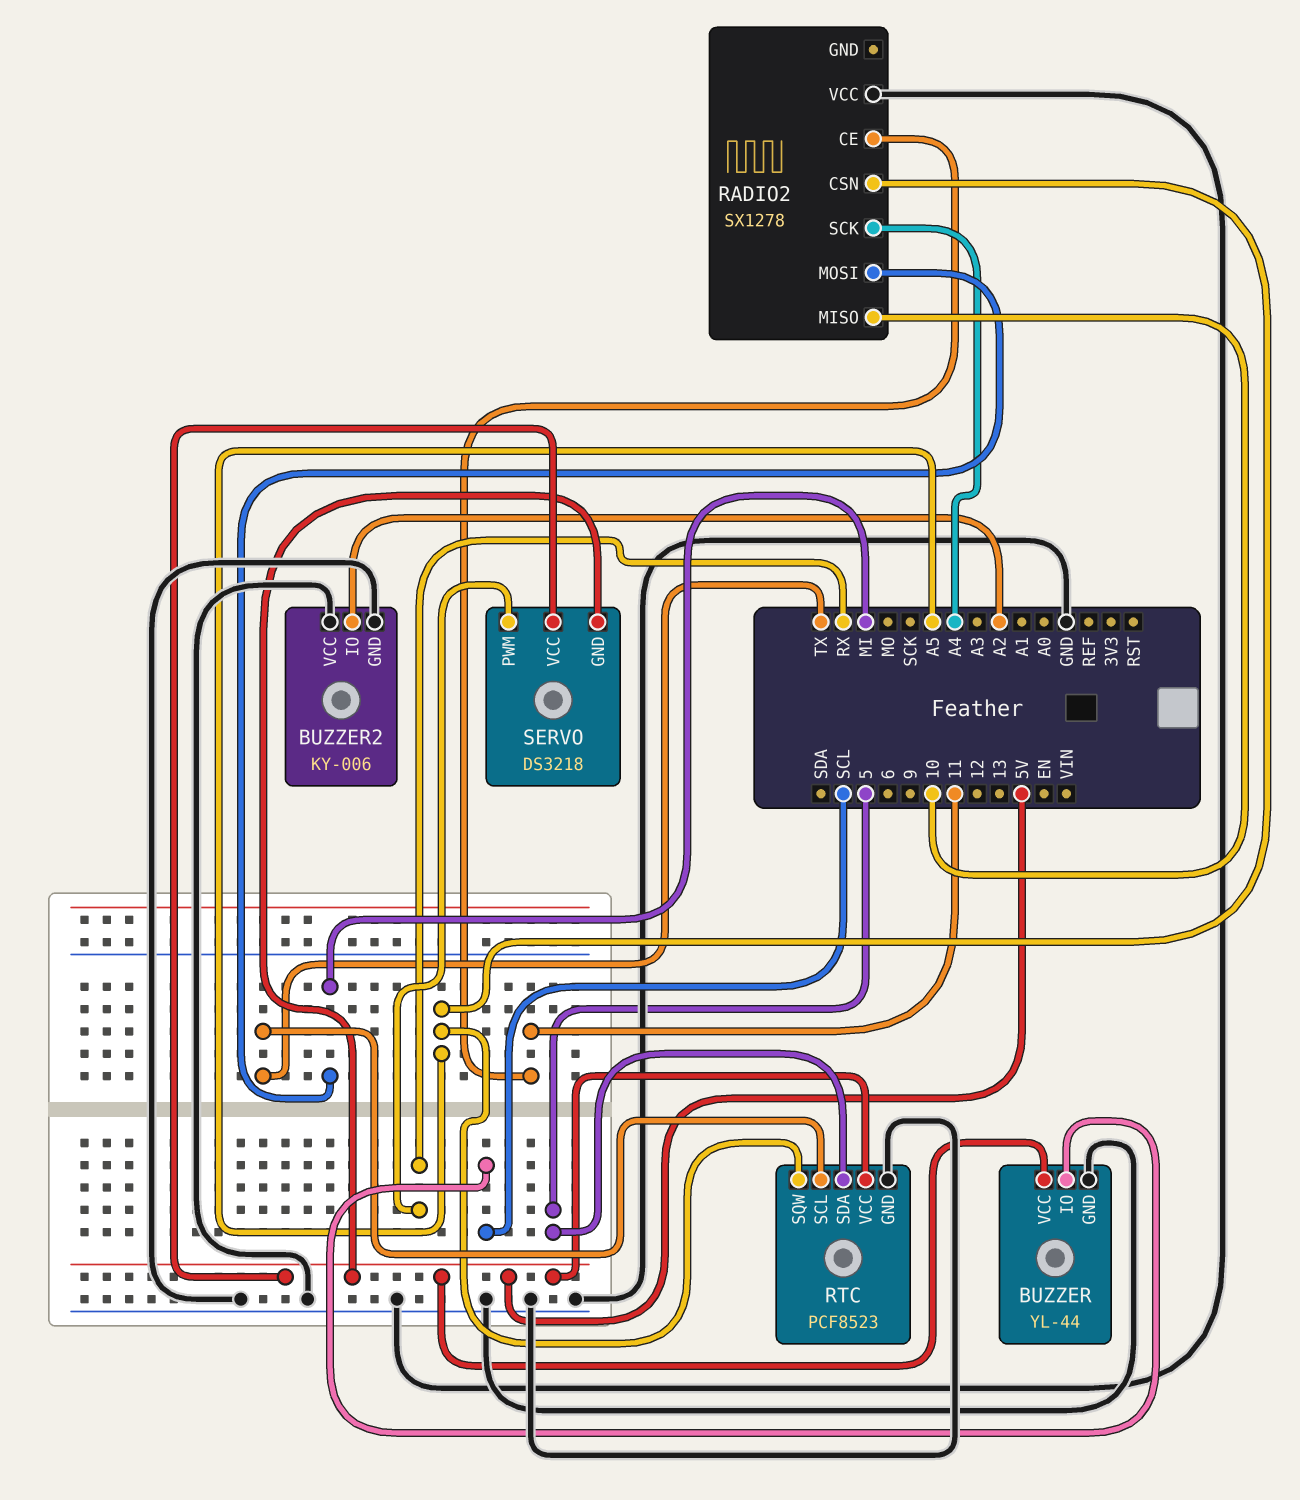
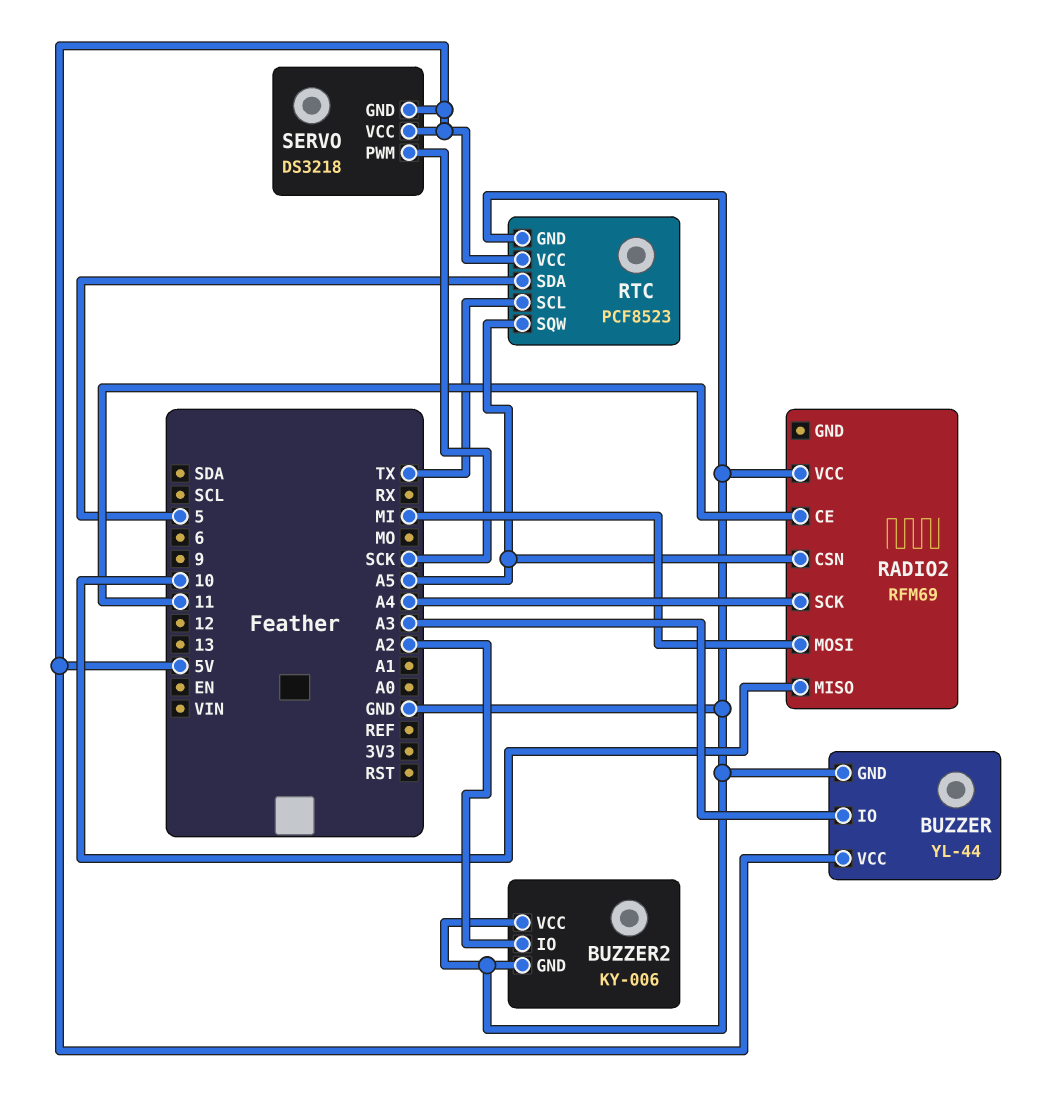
BUZZER pin IO: SCL -> A3
RADIO2: SX1278 -> RFM69
SERVO pin PWM: RX -> SCK

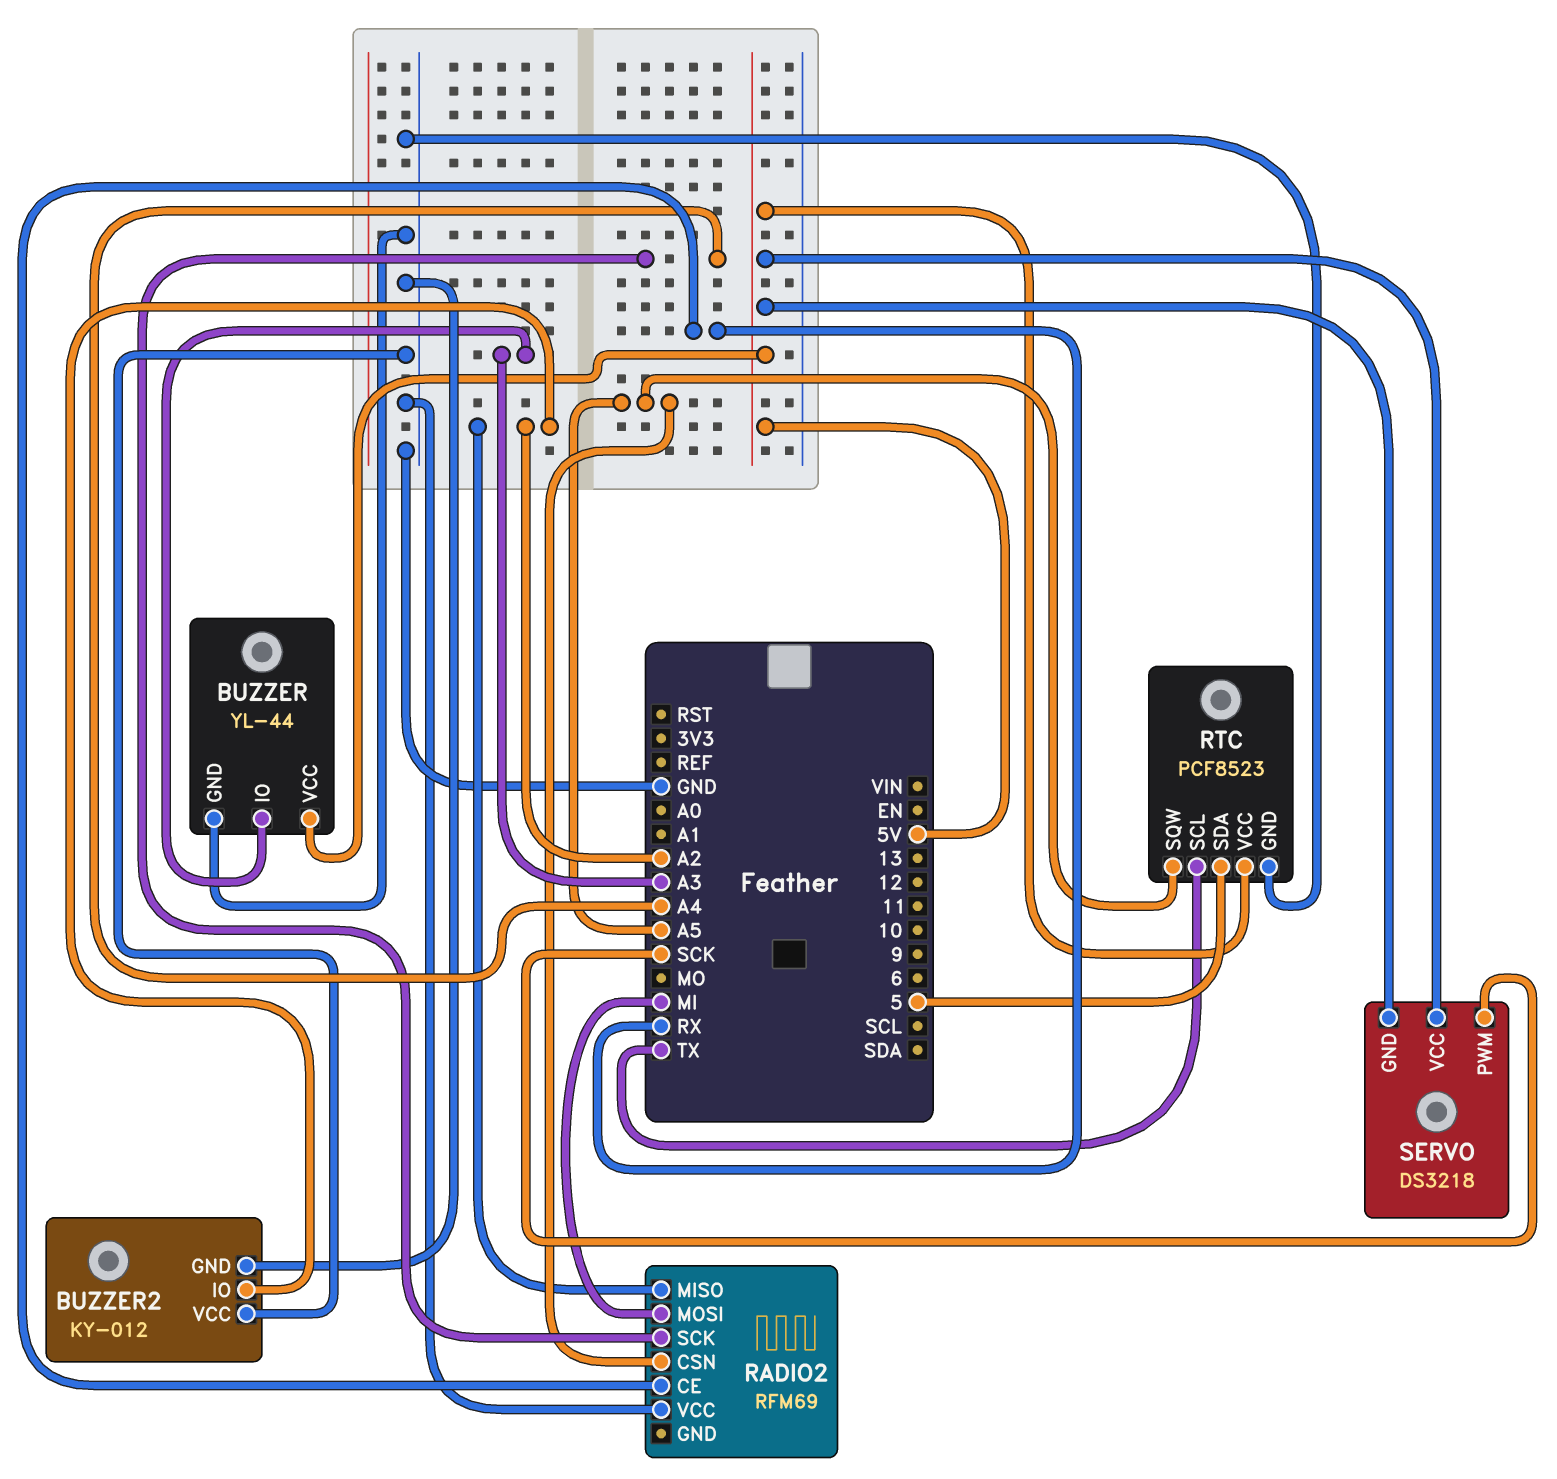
BUZZER2: KY-006 -> KY-012
RADIO2 pin CE: 11 -> RX
RADIO2 pin MISO: 10 -> A2

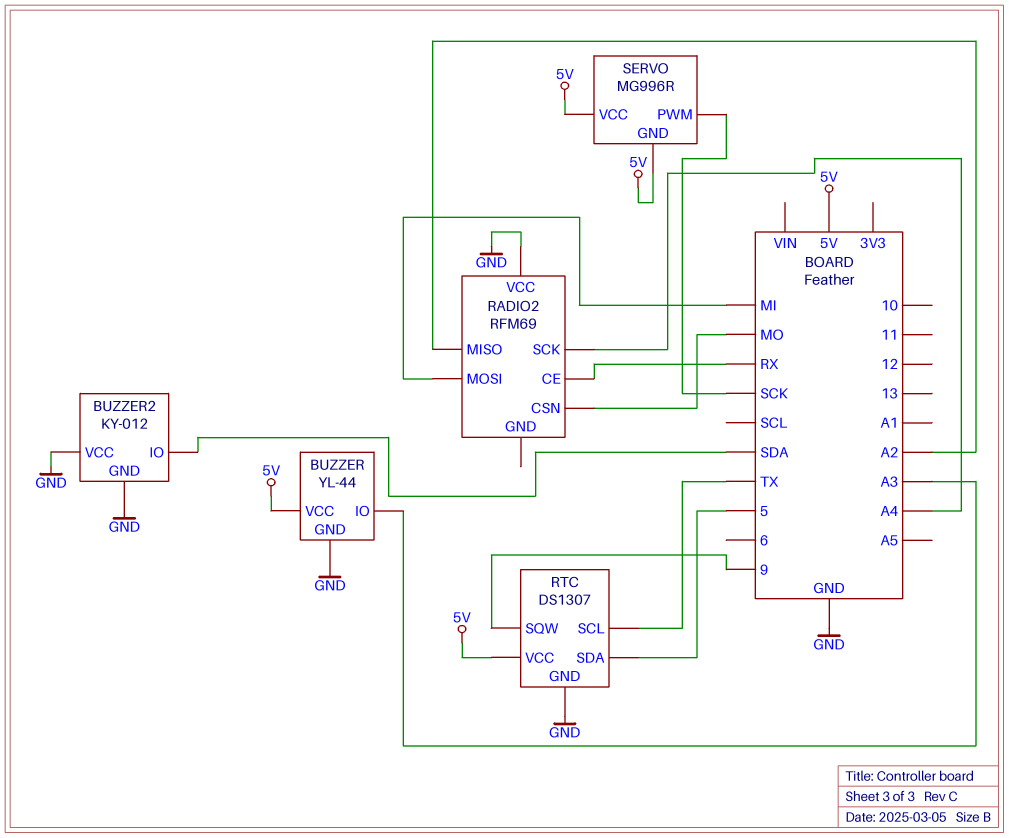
BUZZER2 pin IO: A2 -> SDA
RADIO2 pin CSN: A5 -> MO
RTC: PCF8523 -> DS1307
RTC pin SQW: A5 -> 9
SERVO: DS3218 -> MG996R

